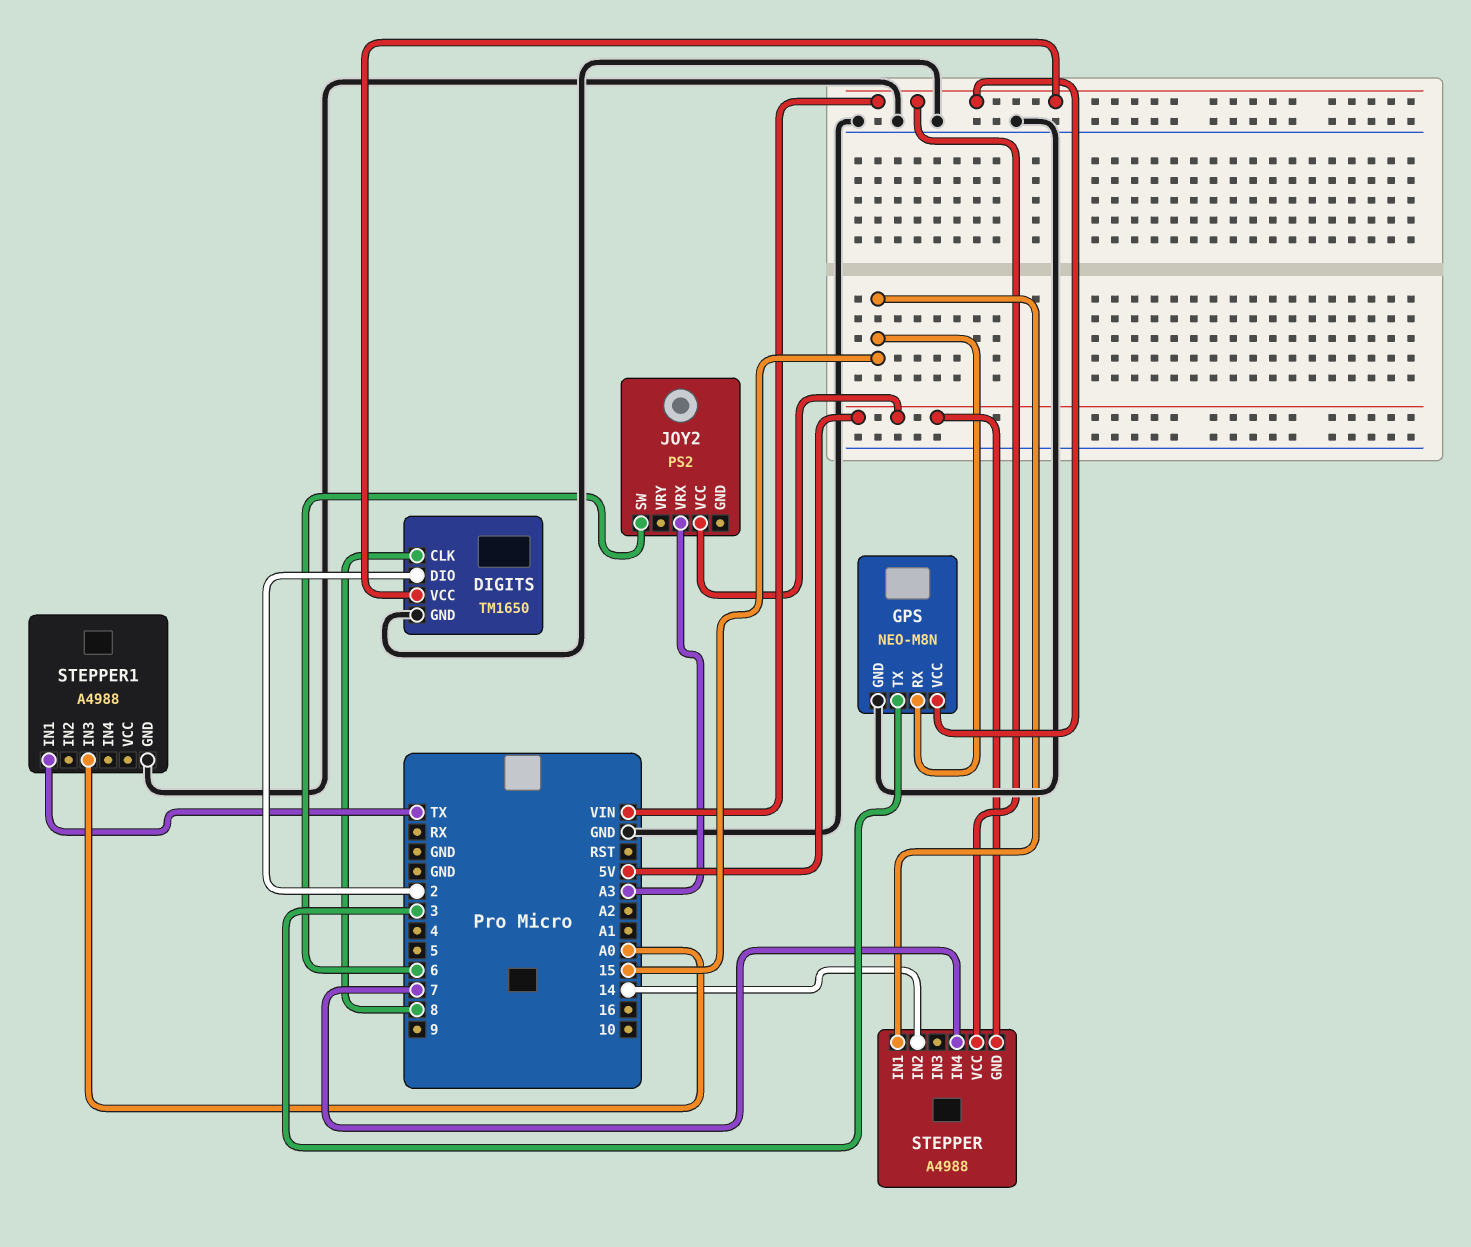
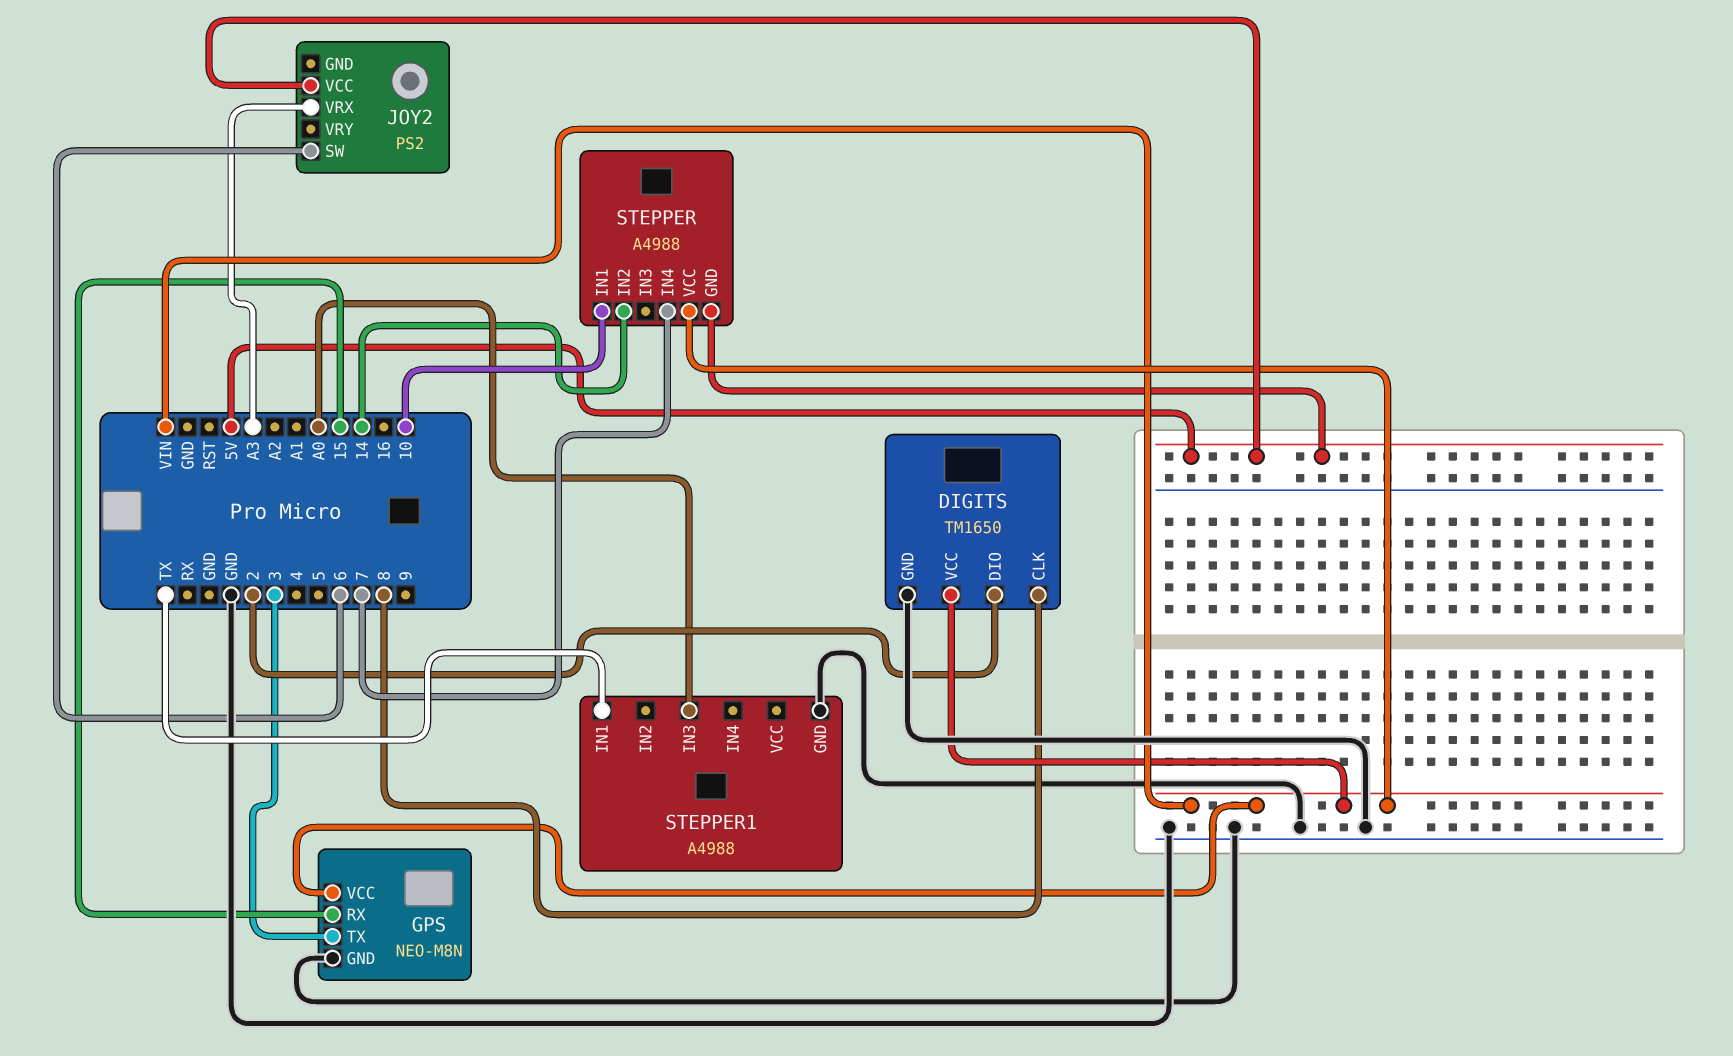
STEPPER pin IN1: 15 -> 10

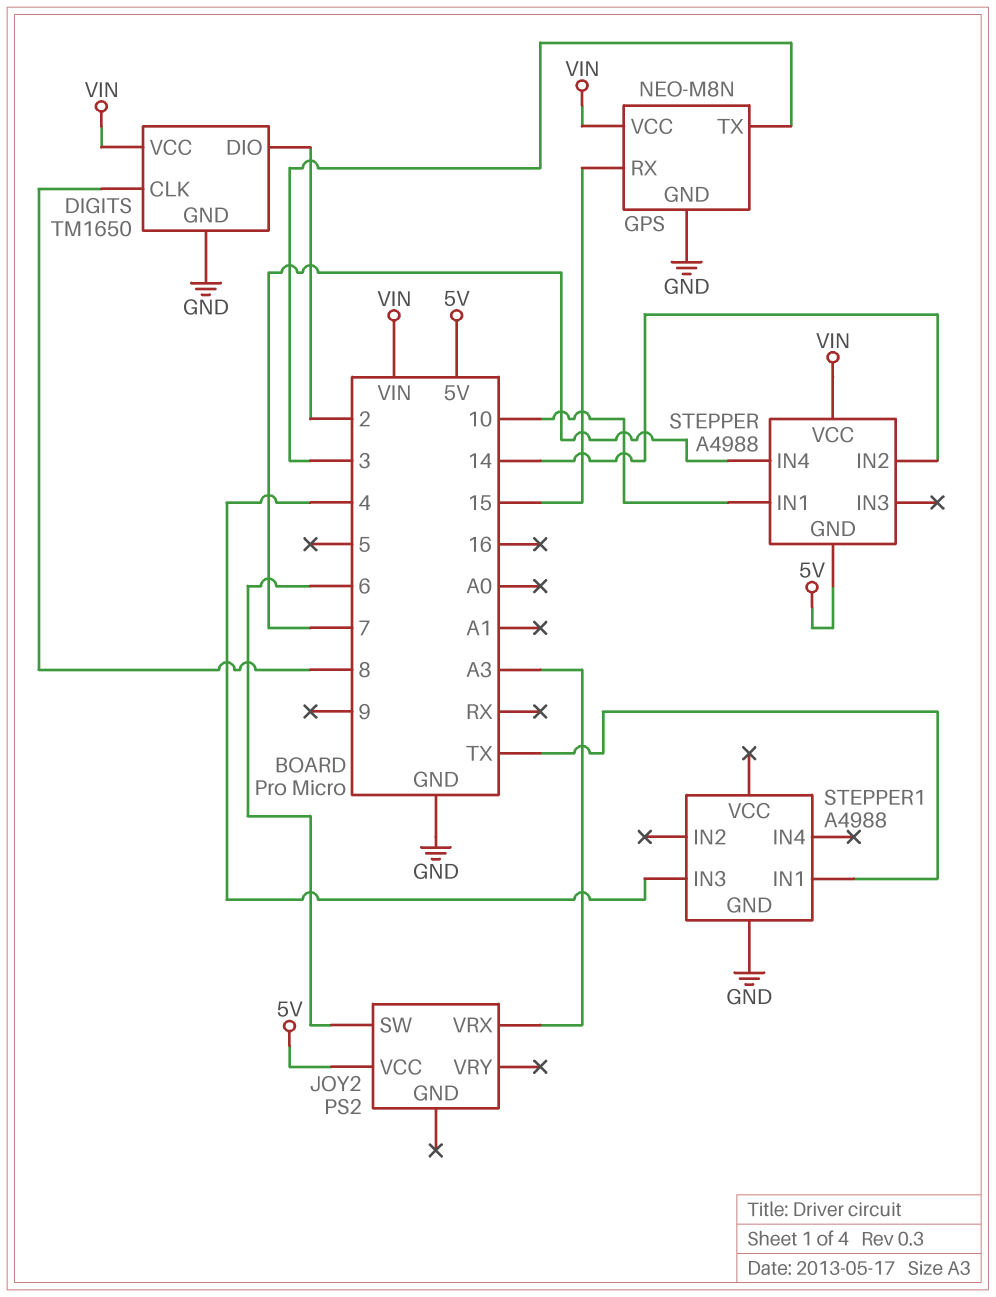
STEPPER1 pin IN3: A0 -> 4

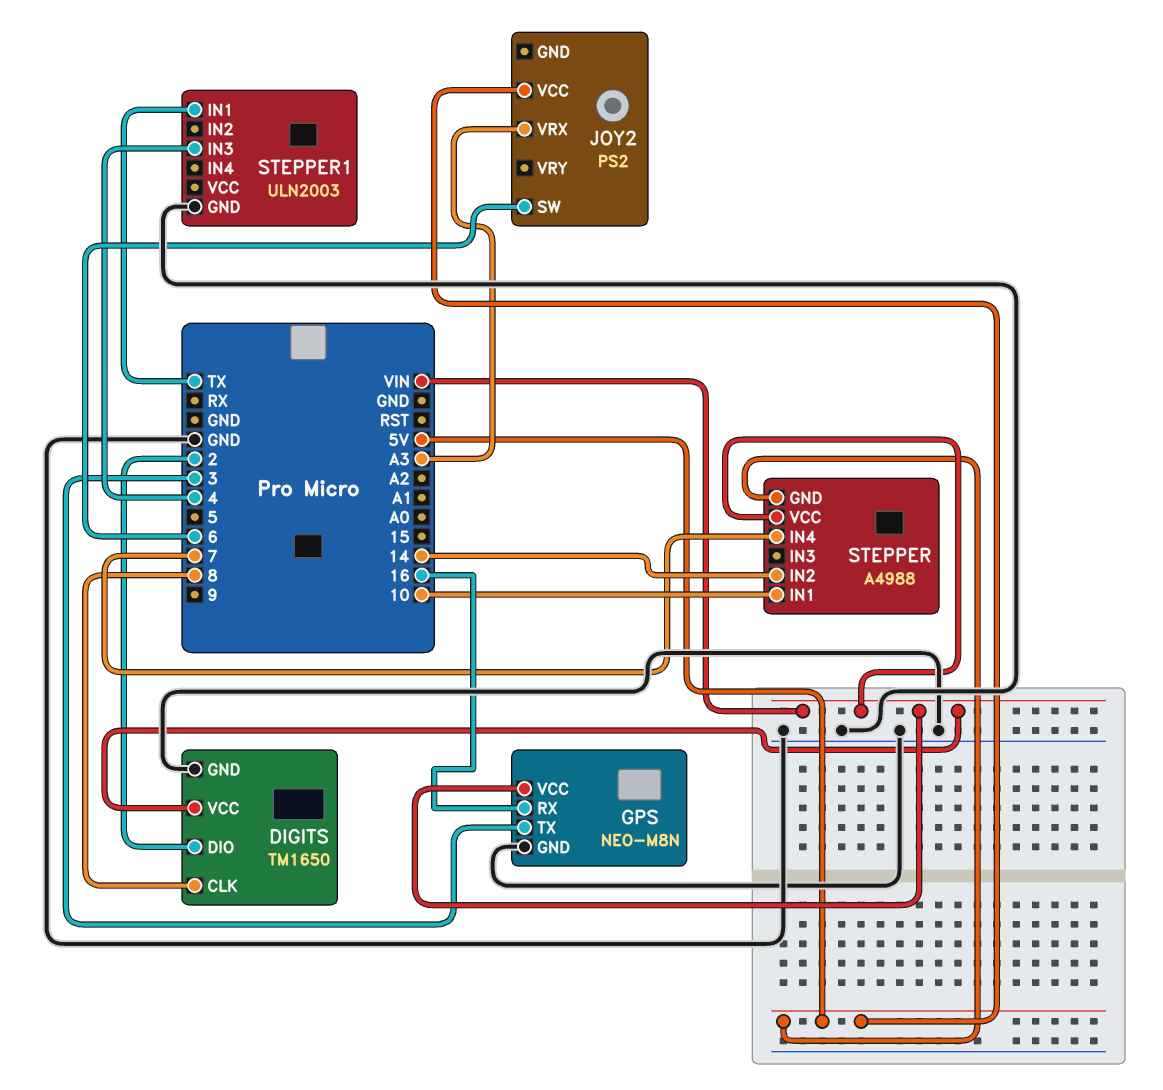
GPS pin RX: 15 -> 16
STEPPER1: A4988 -> ULN2003

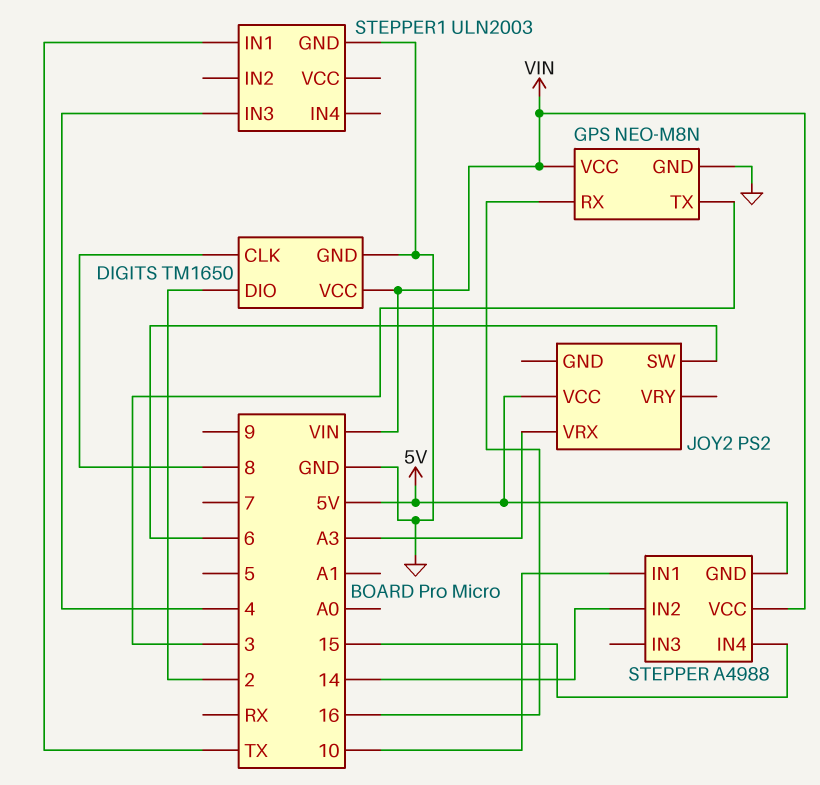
STEPPER pin IN4: 7 -> 15

